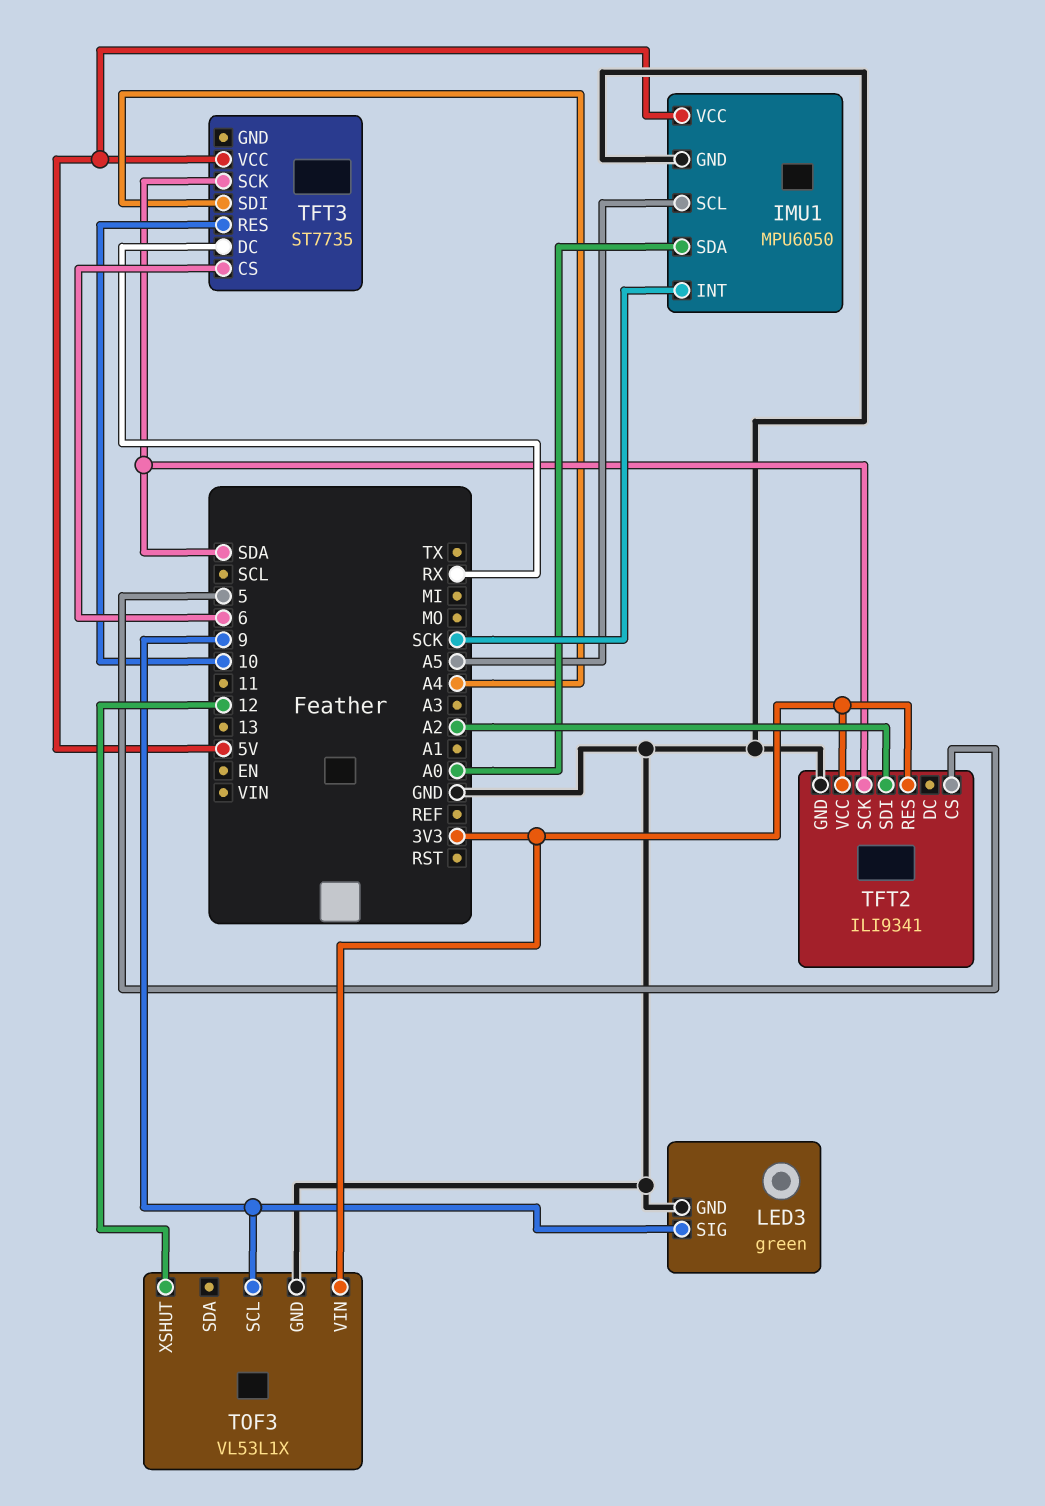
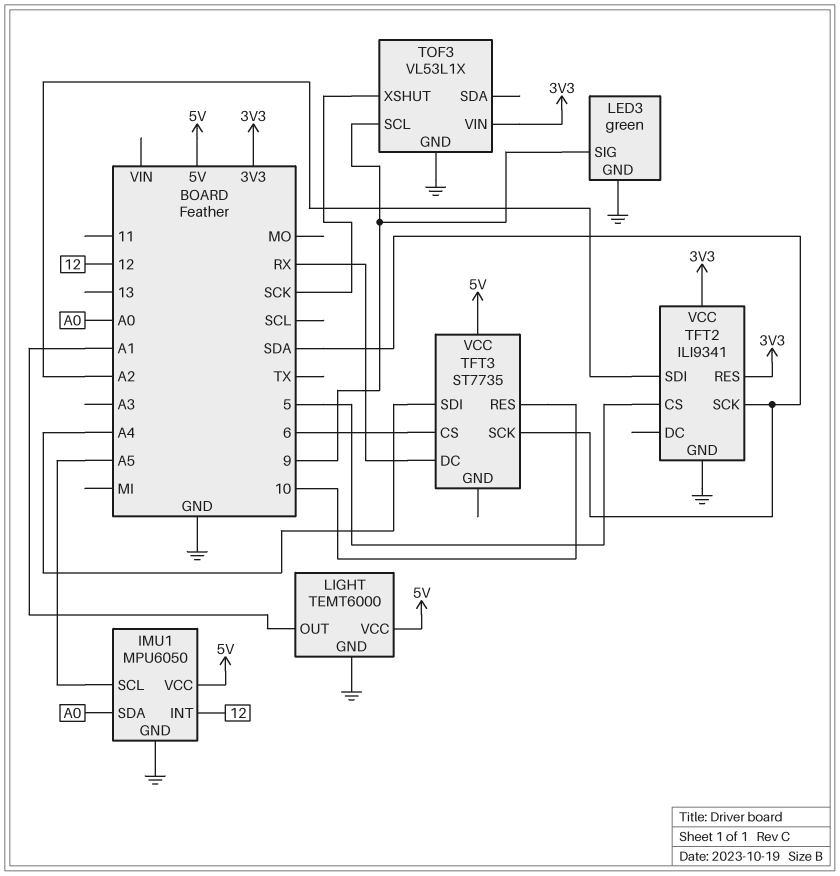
IMU1 pin INT: SCK -> 12
LIGHT: none -> TEMT6000
LIGHT pin GND: none -> GND
LIGHT pin OUT: none -> A1
LIGHT pin VCC: none -> 5V
TOF3 pin XSHUT: 12 -> SCK

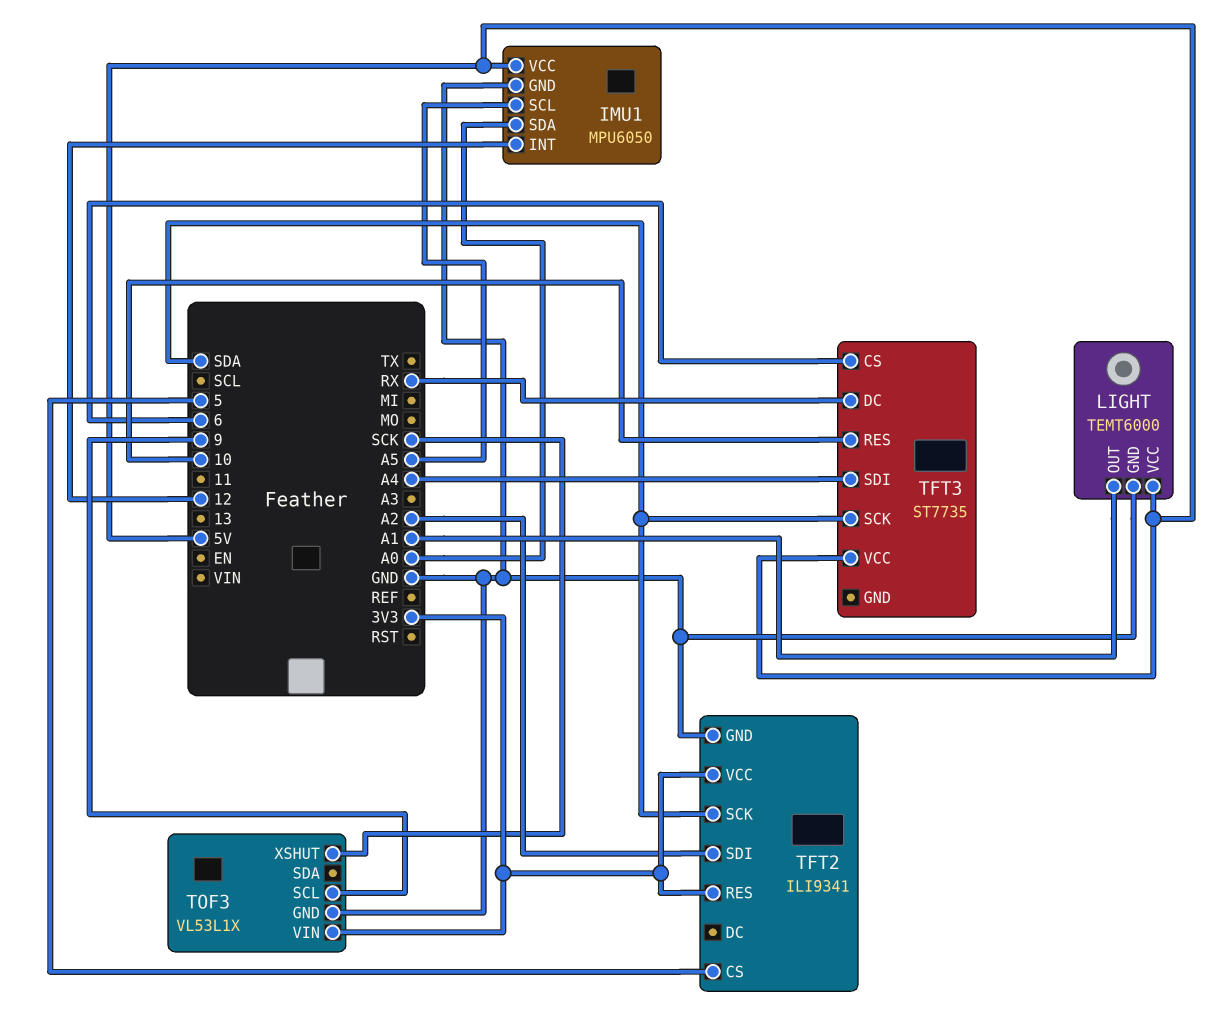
LED3: green -> none
LED3 pin GND: GND -> none
LED3 pin SIG: 9 -> none

